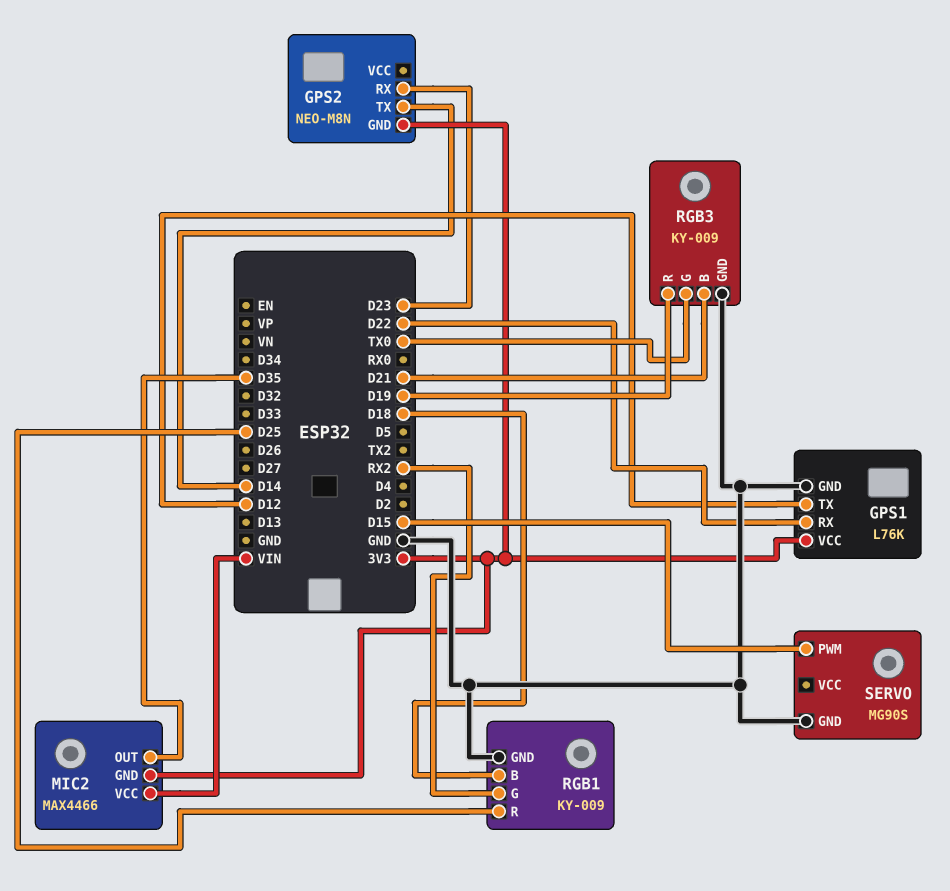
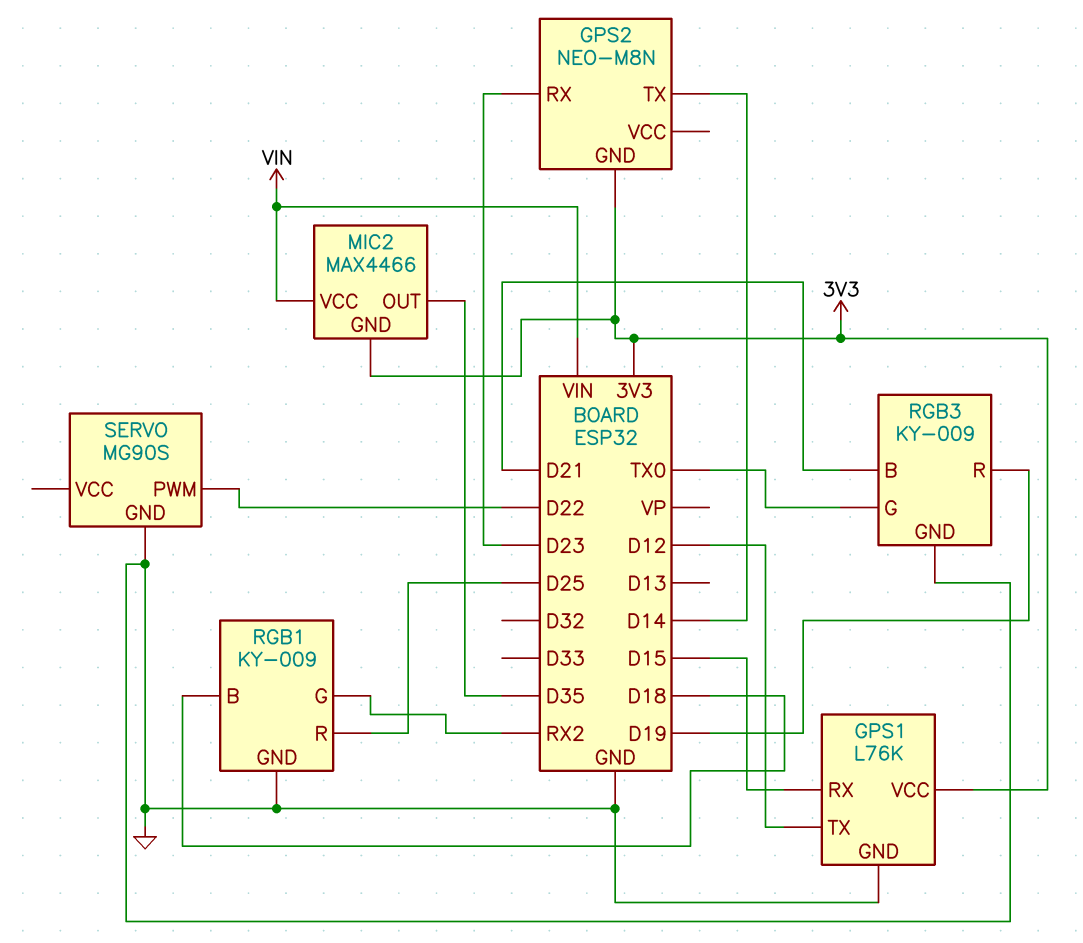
GPS1 pin RX: D22 -> D15
SERVO pin PWM: D15 -> D22

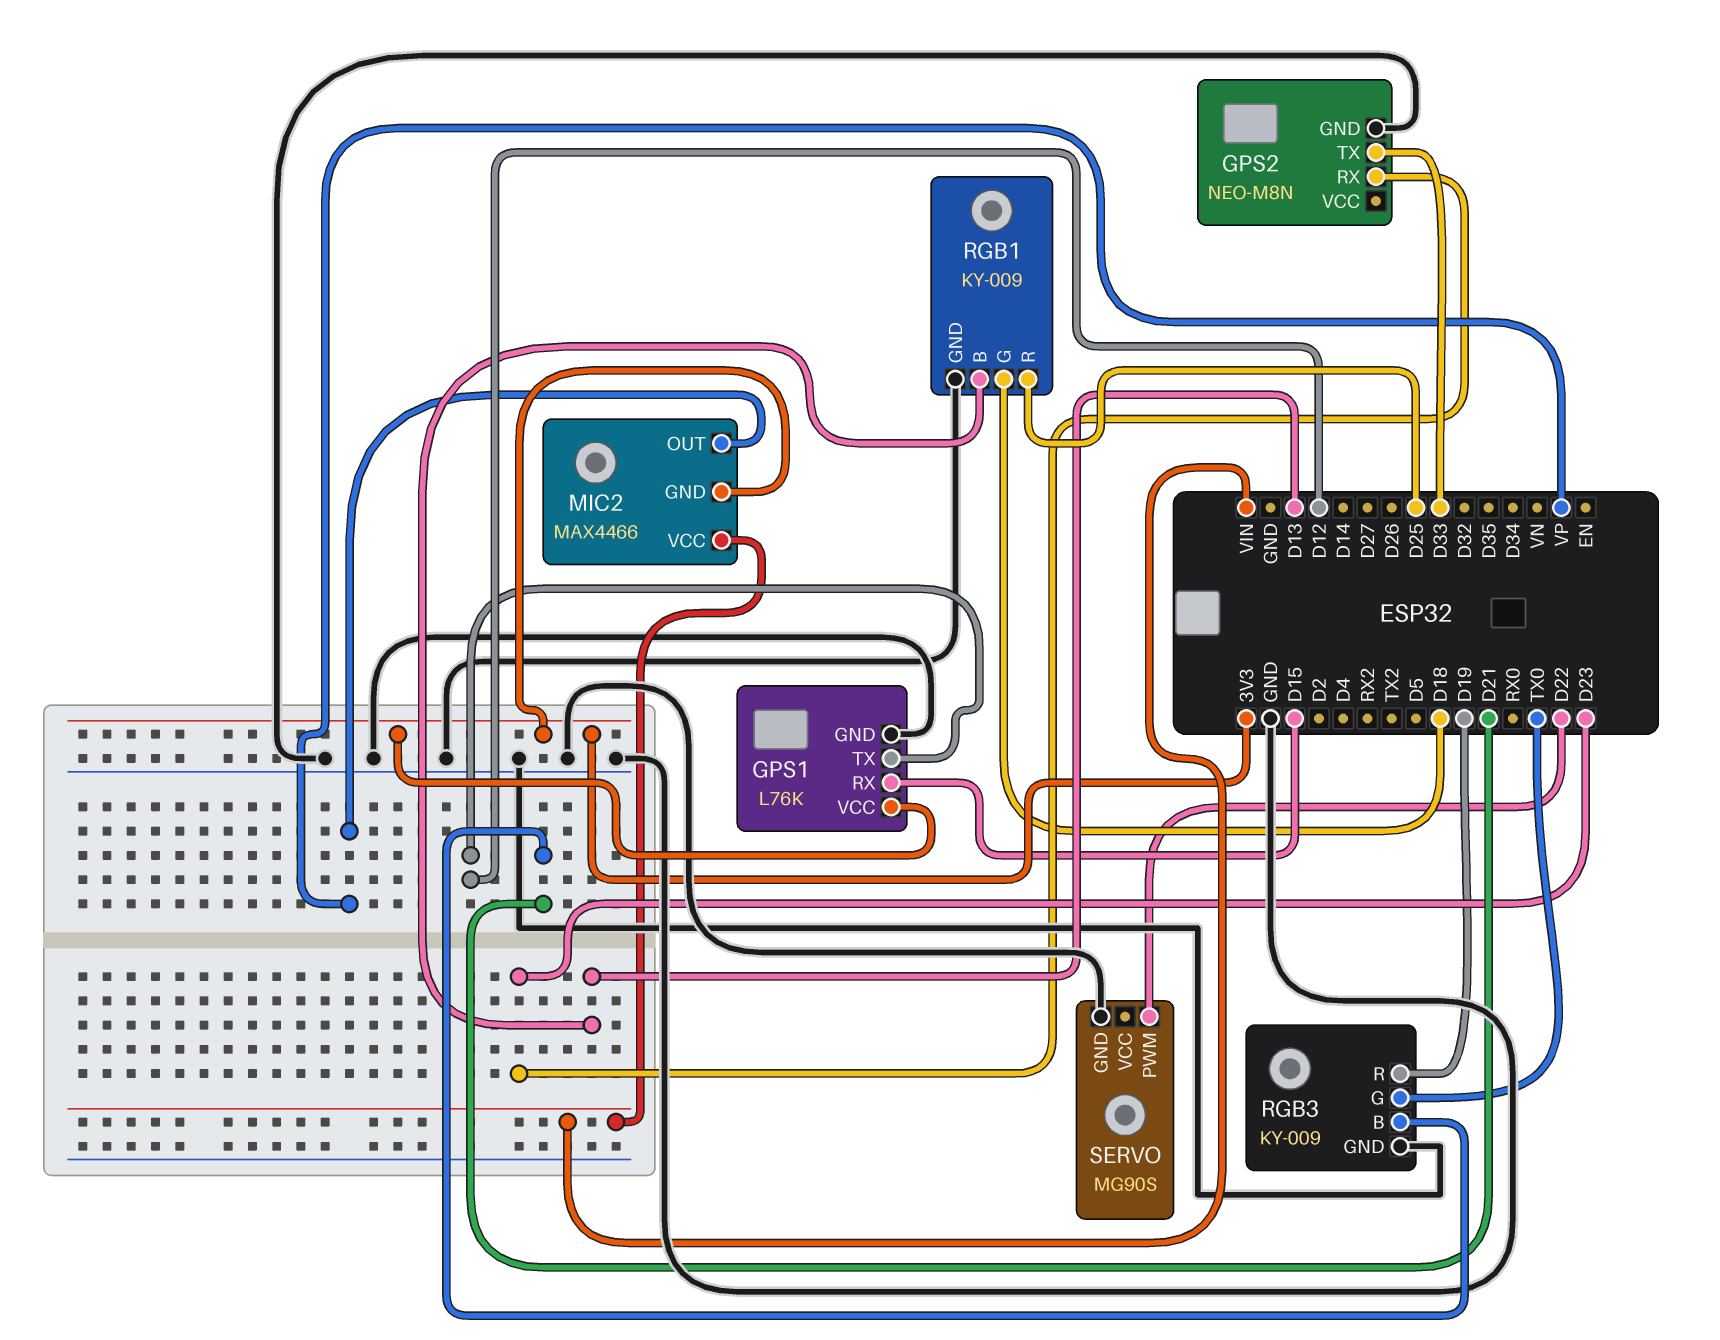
GPS2 pin GND: 3V3 -> GND
GPS2 pin TX: D14 -> D33
MIC2 pin OUT: D35 -> VP
RGB1 pin B: D18 -> D13
RGB1 pin G: RX2 -> D18

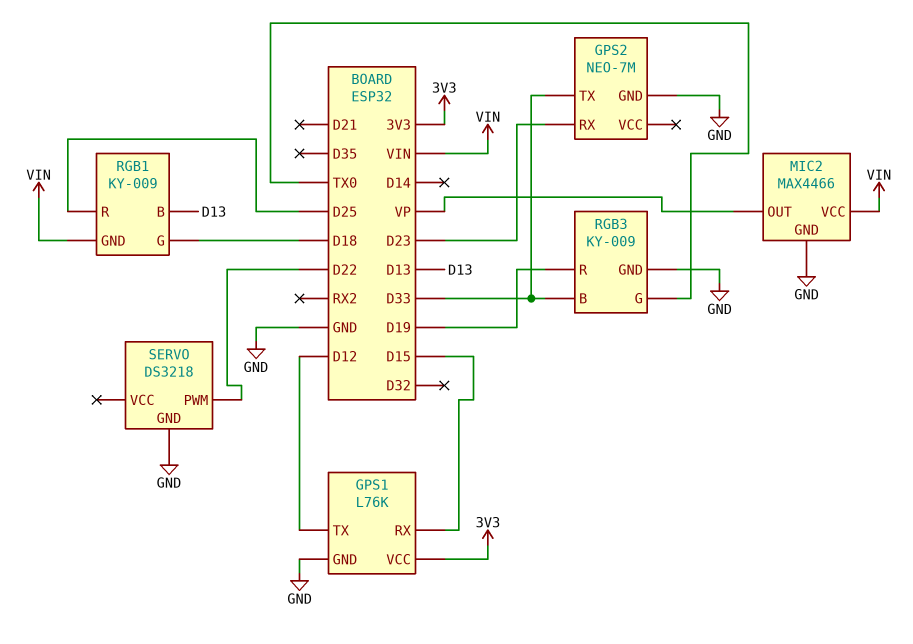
GPS2: NEO-M8N -> NEO-7M
MIC2 pin GND: 3V3 -> GND
RGB1 pin GND: GND -> VIN
RGB3 pin B: D21 -> D33
SERVO: MG90S -> DS3218

